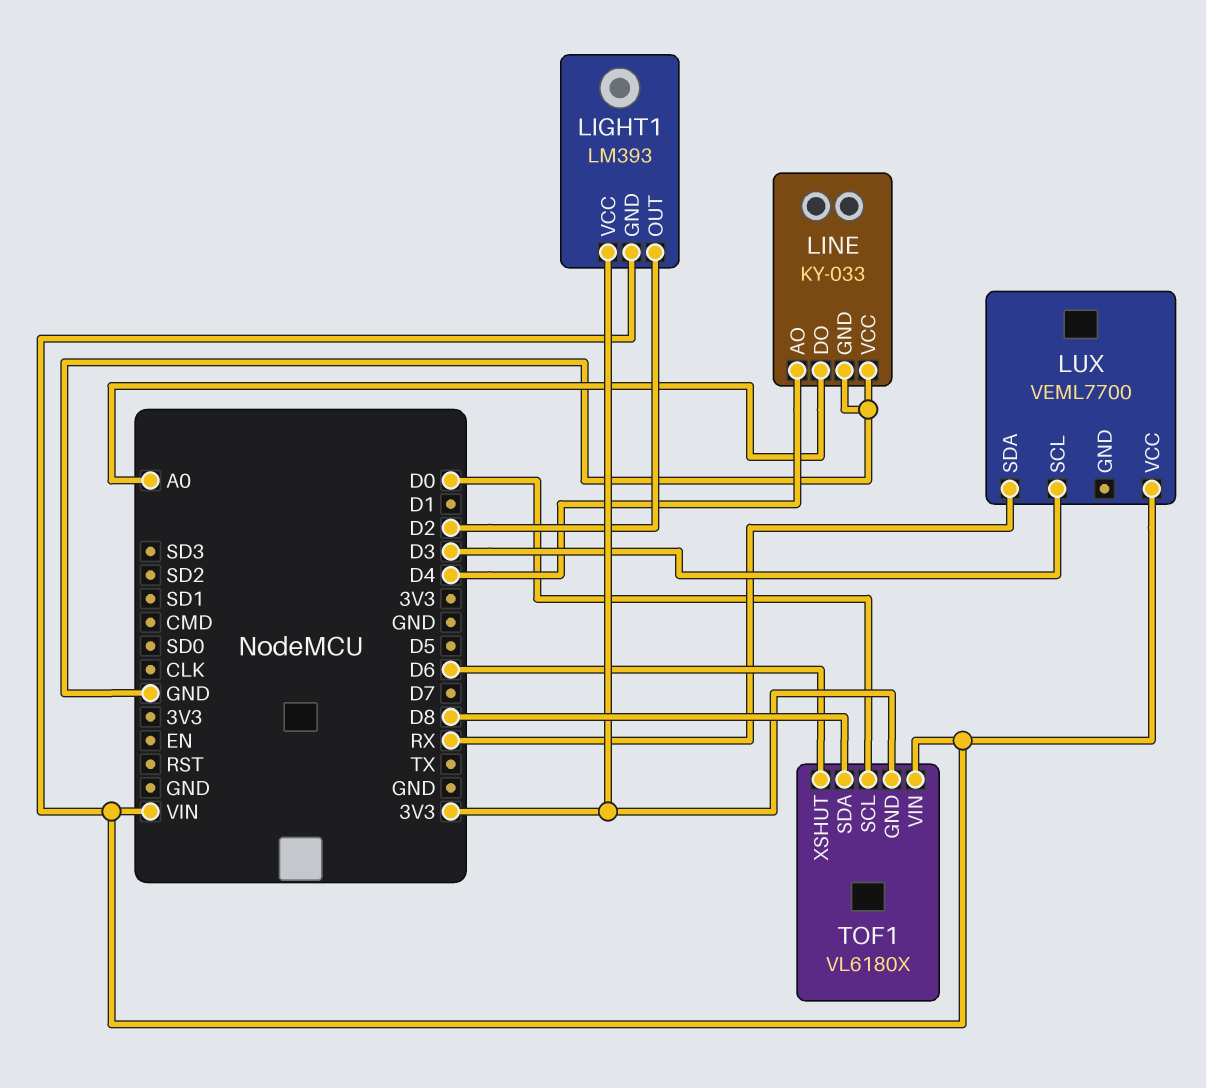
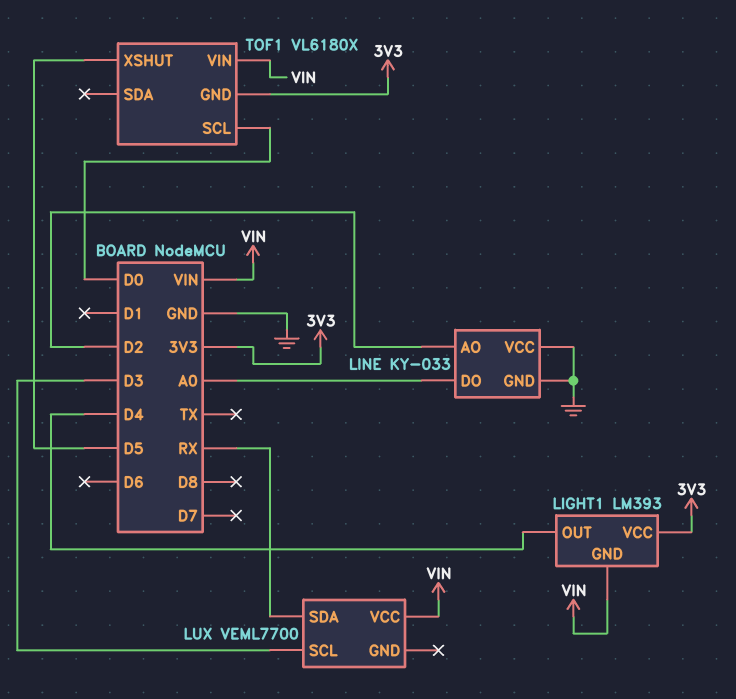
LIGHT1 pin OUT: D2 -> D4
LINE pin AO: D4 -> D2
TOF1 pin SDA: D8 -> none
TOF1 pin XSHUT: D6 -> D5

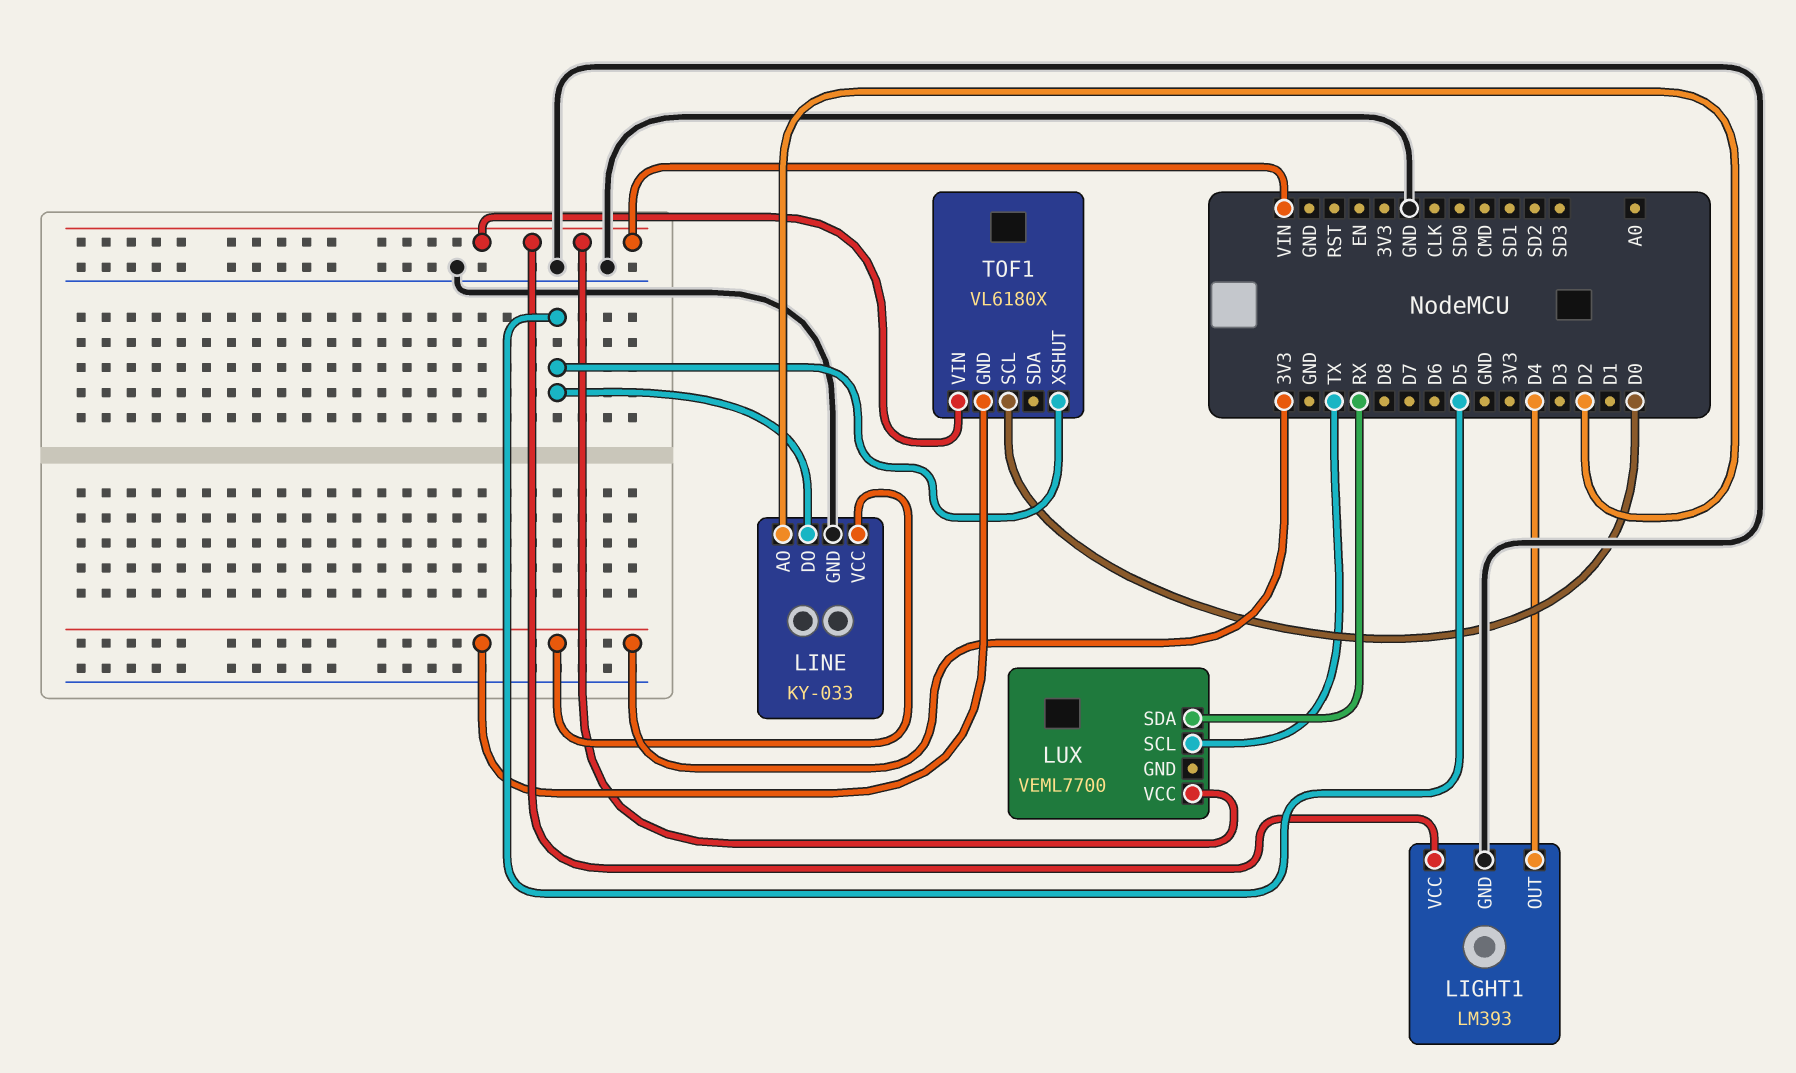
LIGHT1 pin GND: VIN -> GND
LIGHT1 pin VCC: 3V3 -> VIN
LINE pin DO: A0 -> D5
LINE pin VCC: GND -> 3V3
LUX pin SCL: D3 -> TX

